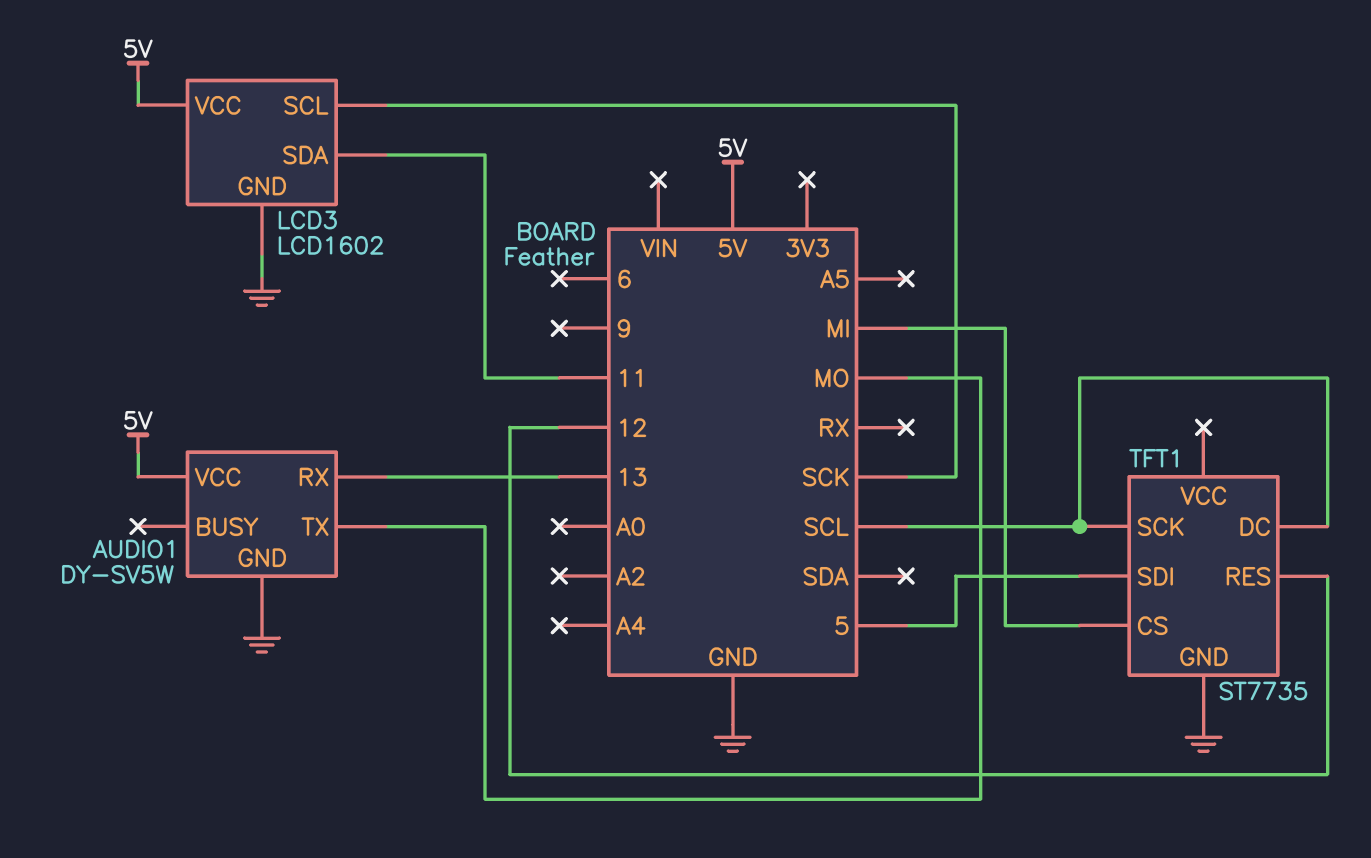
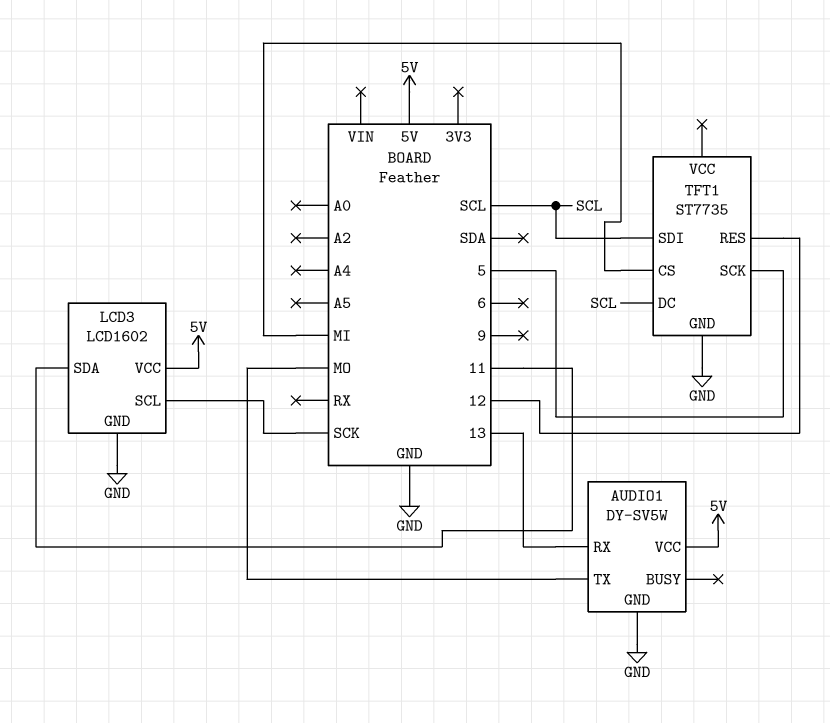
TFT1 pin SCK: SCL -> 5
TFT1 pin SDI: 5 -> SCL

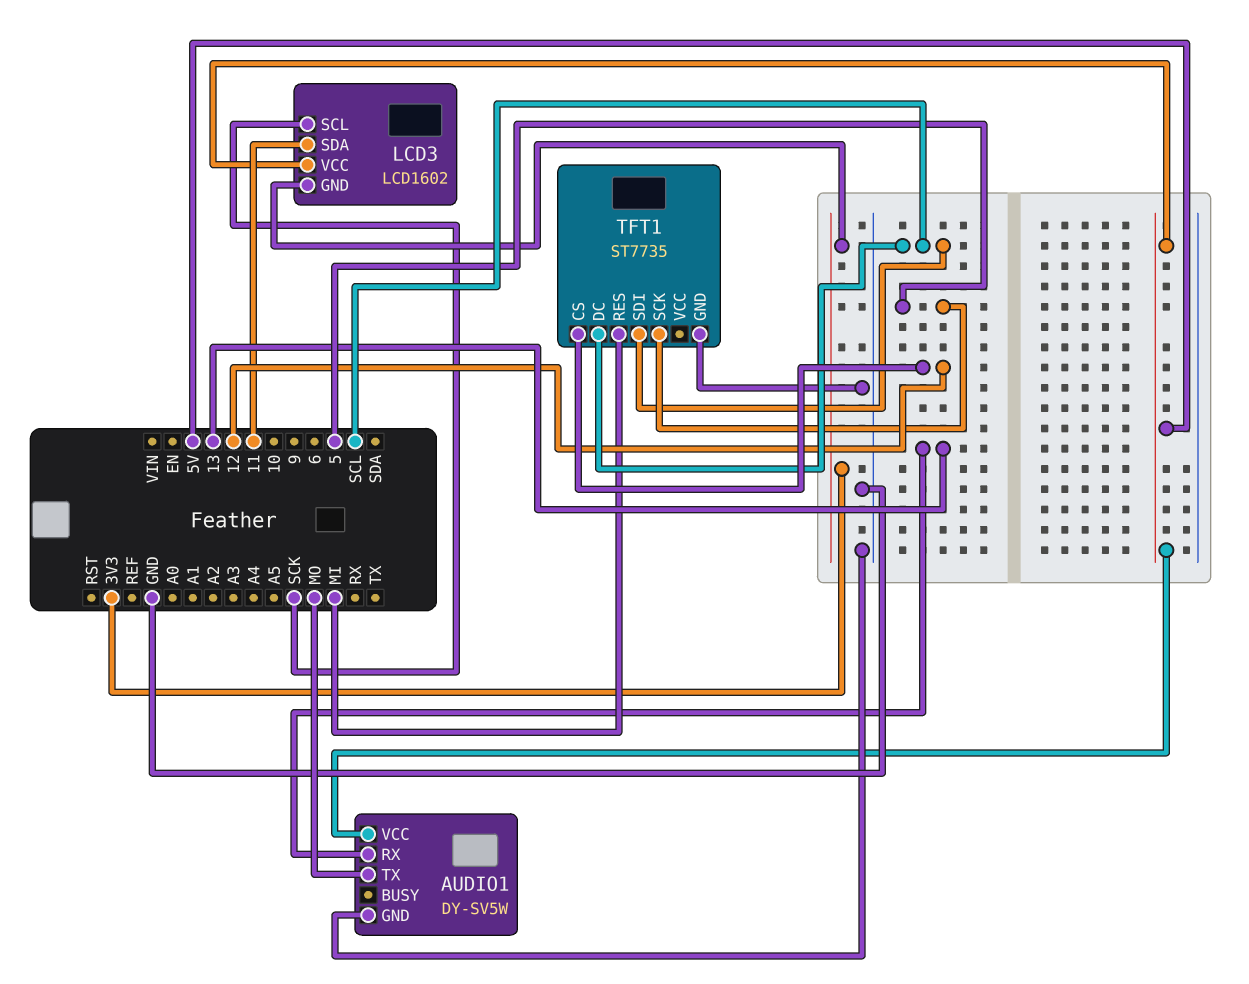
LCD3 pin GND: GND -> 3V3
TFT1 pin CS: MI -> 12
TFT1 pin RES: 12 -> MI

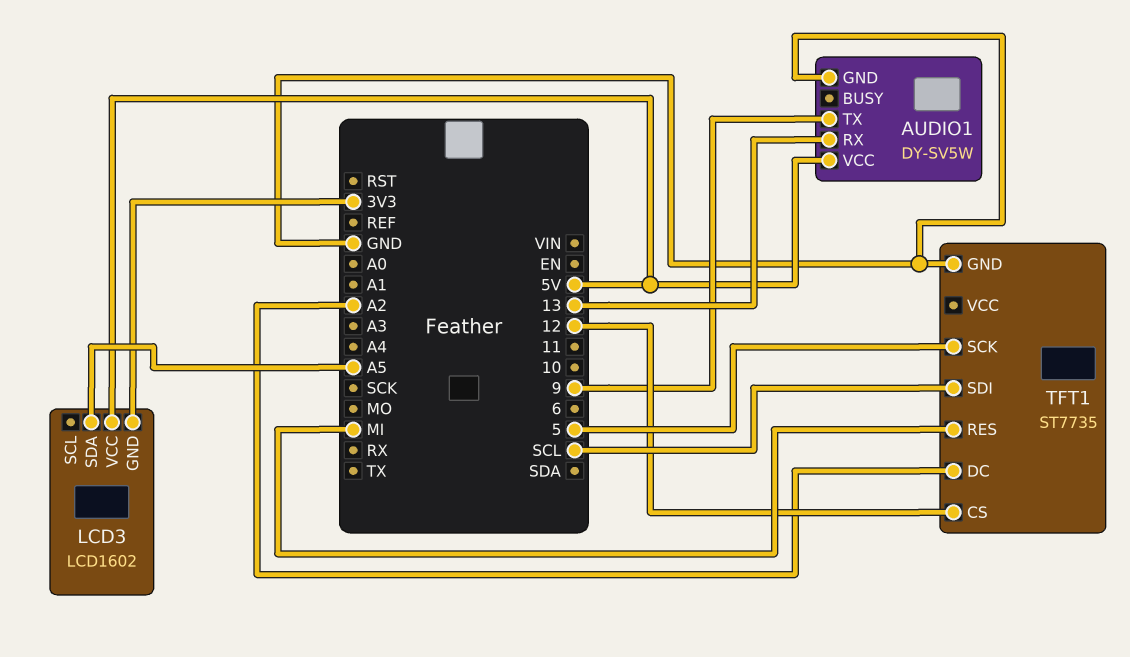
AUDIO1 pin TX: MO -> 9
LCD3 pin SCL: SCK -> none
LCD3 pin SDA: 11 -> A5
TFT1 pin DC: SCL -> A2

